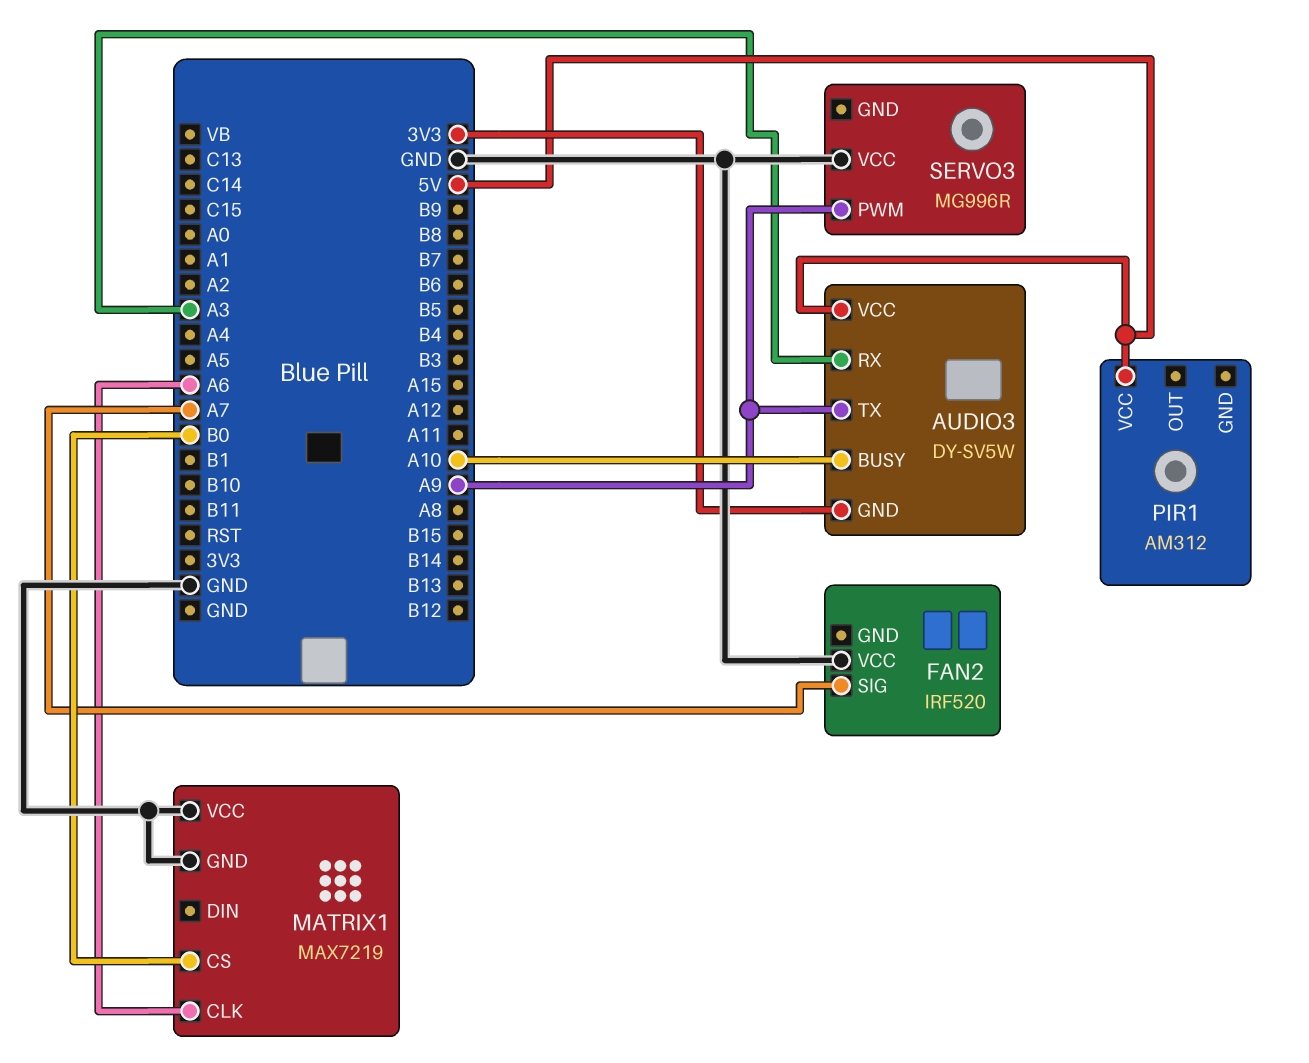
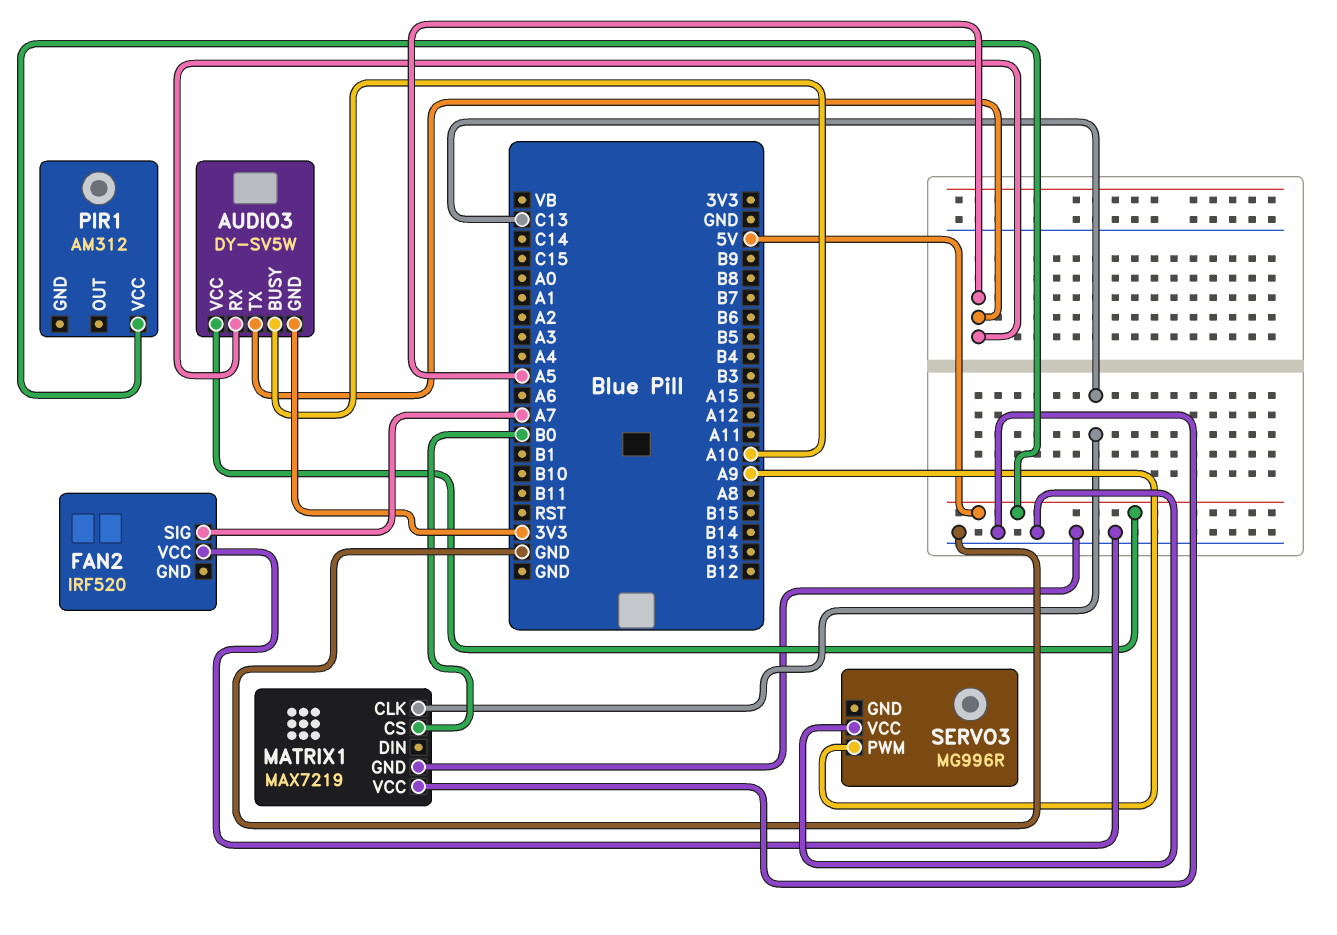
AUDIO3 pin RX: A3 -> A5
AUDIO3 pin TX: A9 -> A5
MATRIX1 pin CLK: A6 -> C13

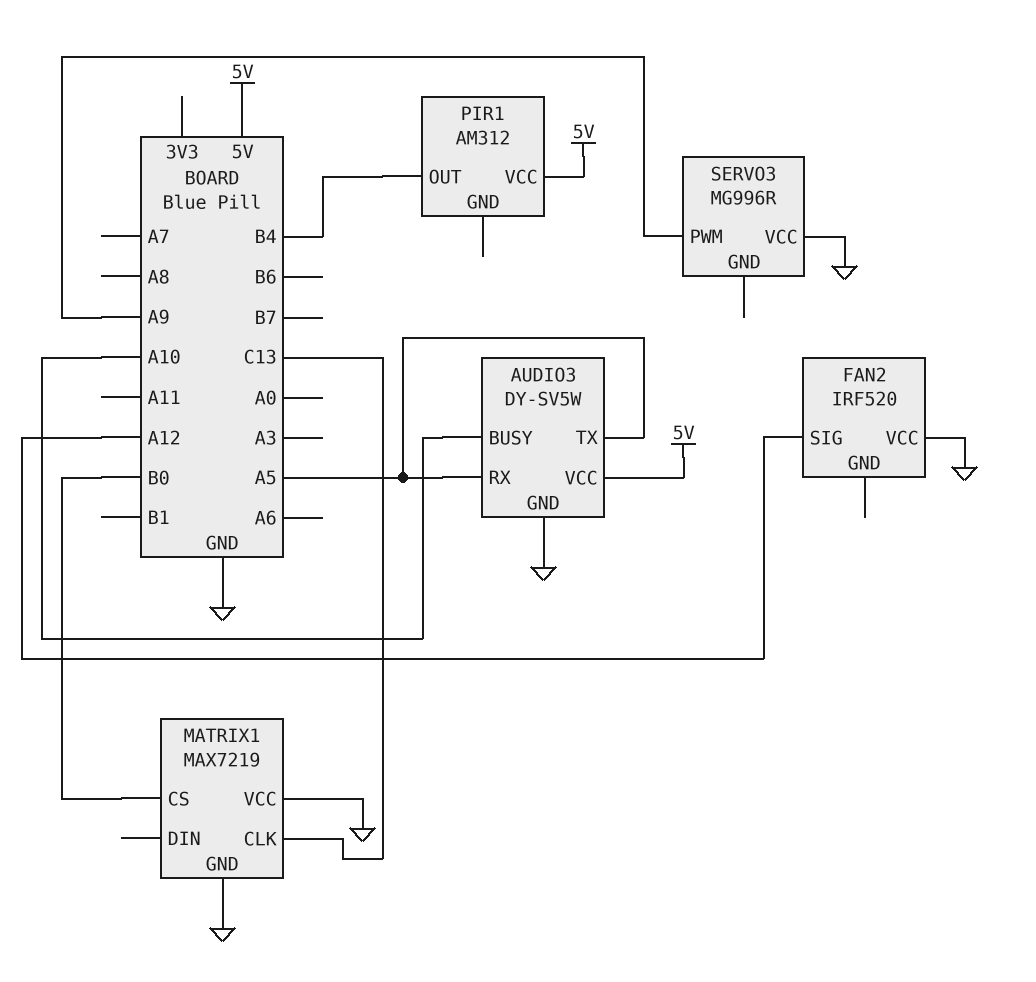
AUDIO3 pin GND: 3V3 -> GND
FAN2 pin SIG: A7 -> A12
PIR1 pin OUT: none -> B4

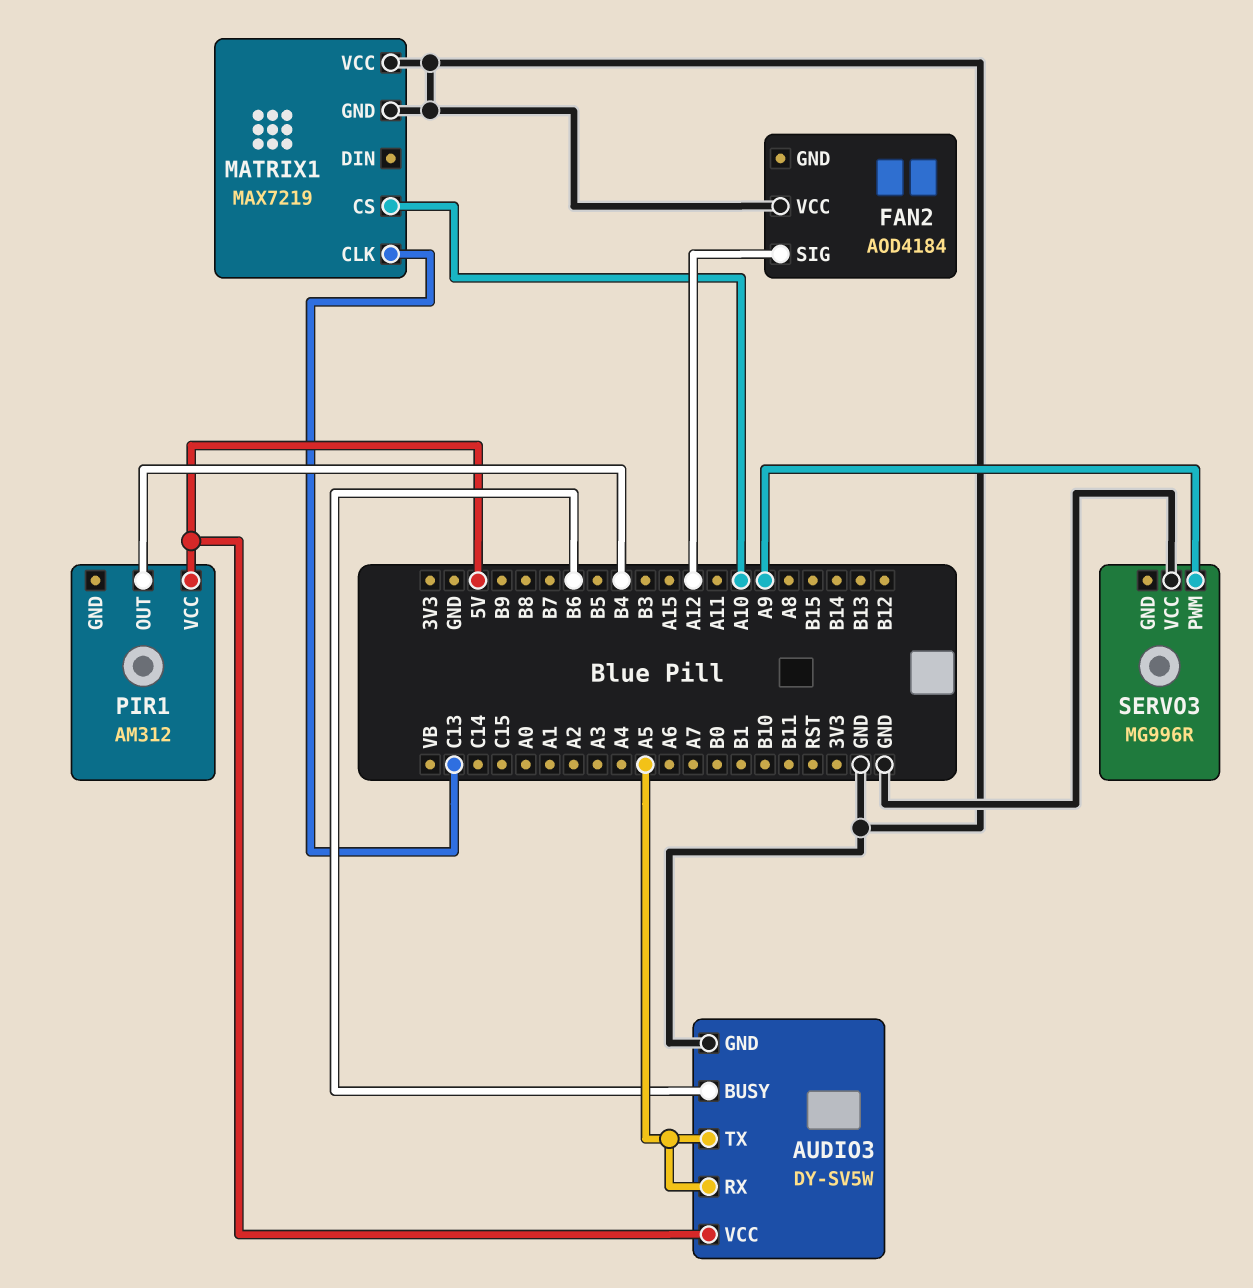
AUDIO3 pin BUSY: A10 -> B6
FAN2: IRF520 -> AOD4184
MATRIX1 pin CS: B0 -> A10

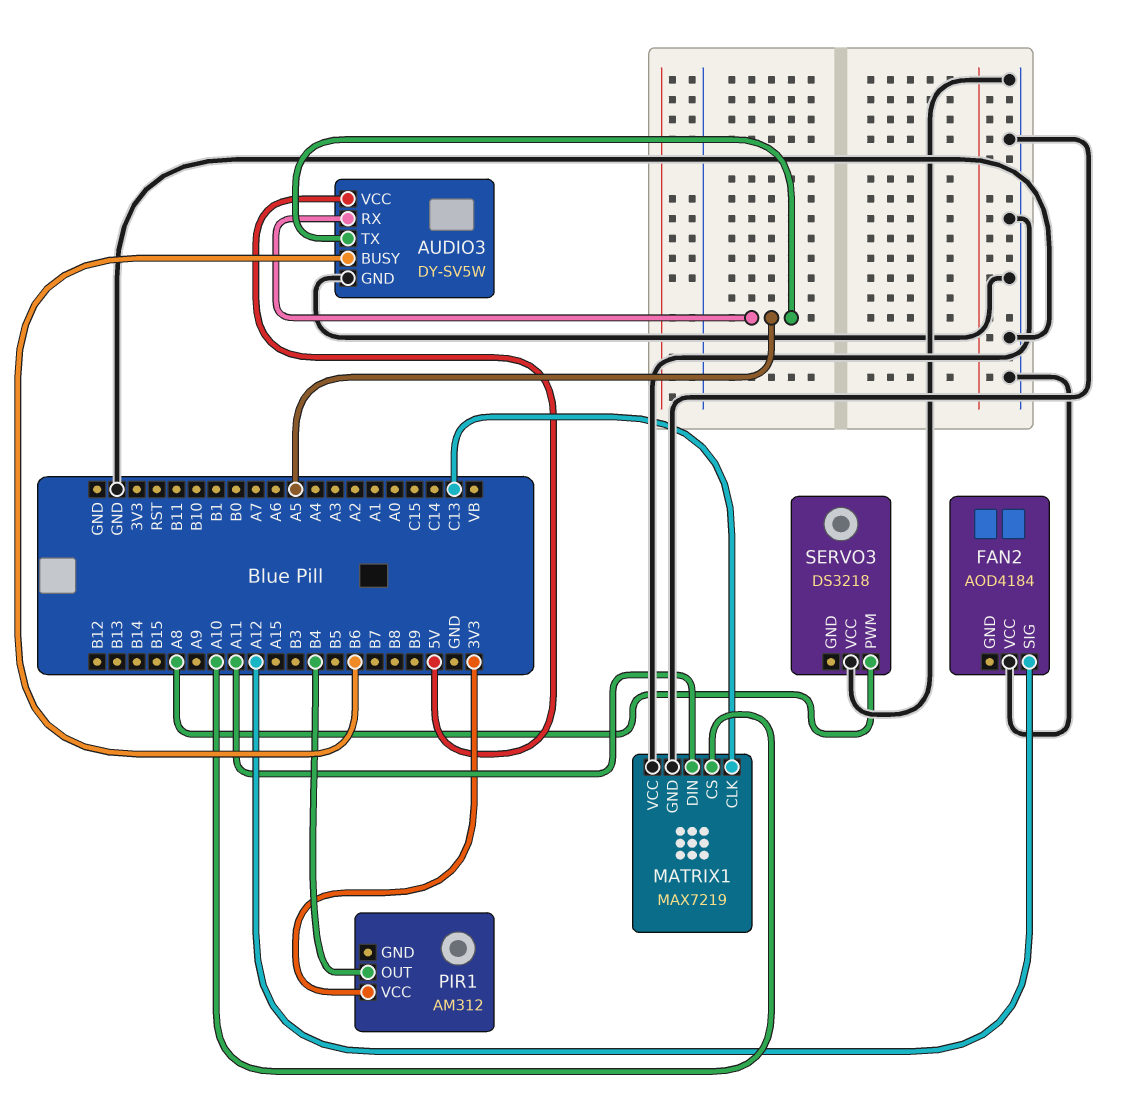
MATRIX1 pin DIN: none -> A11
PIR1 pin VCC: 5V -> 3V3
SERVO3: MG996R -> DS3218
SERVO3 pin PWM: A9 -> A8

